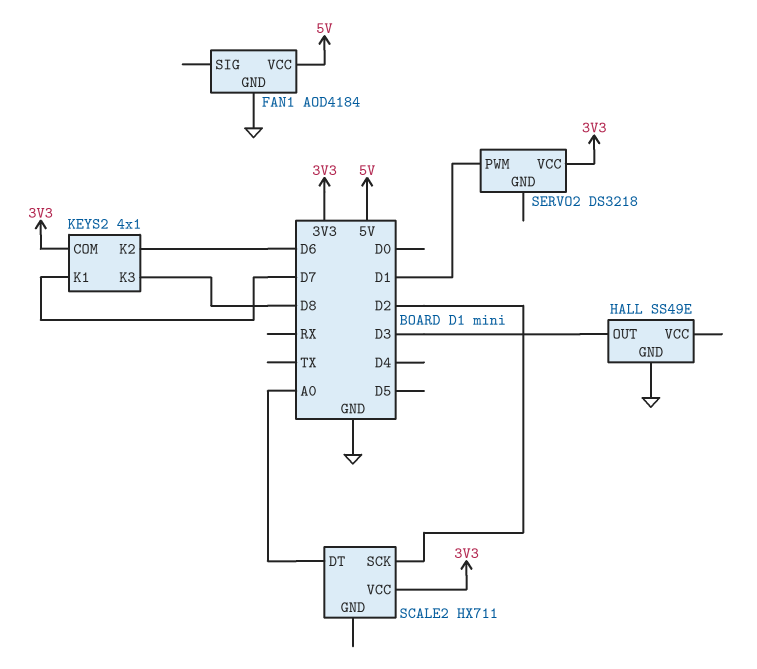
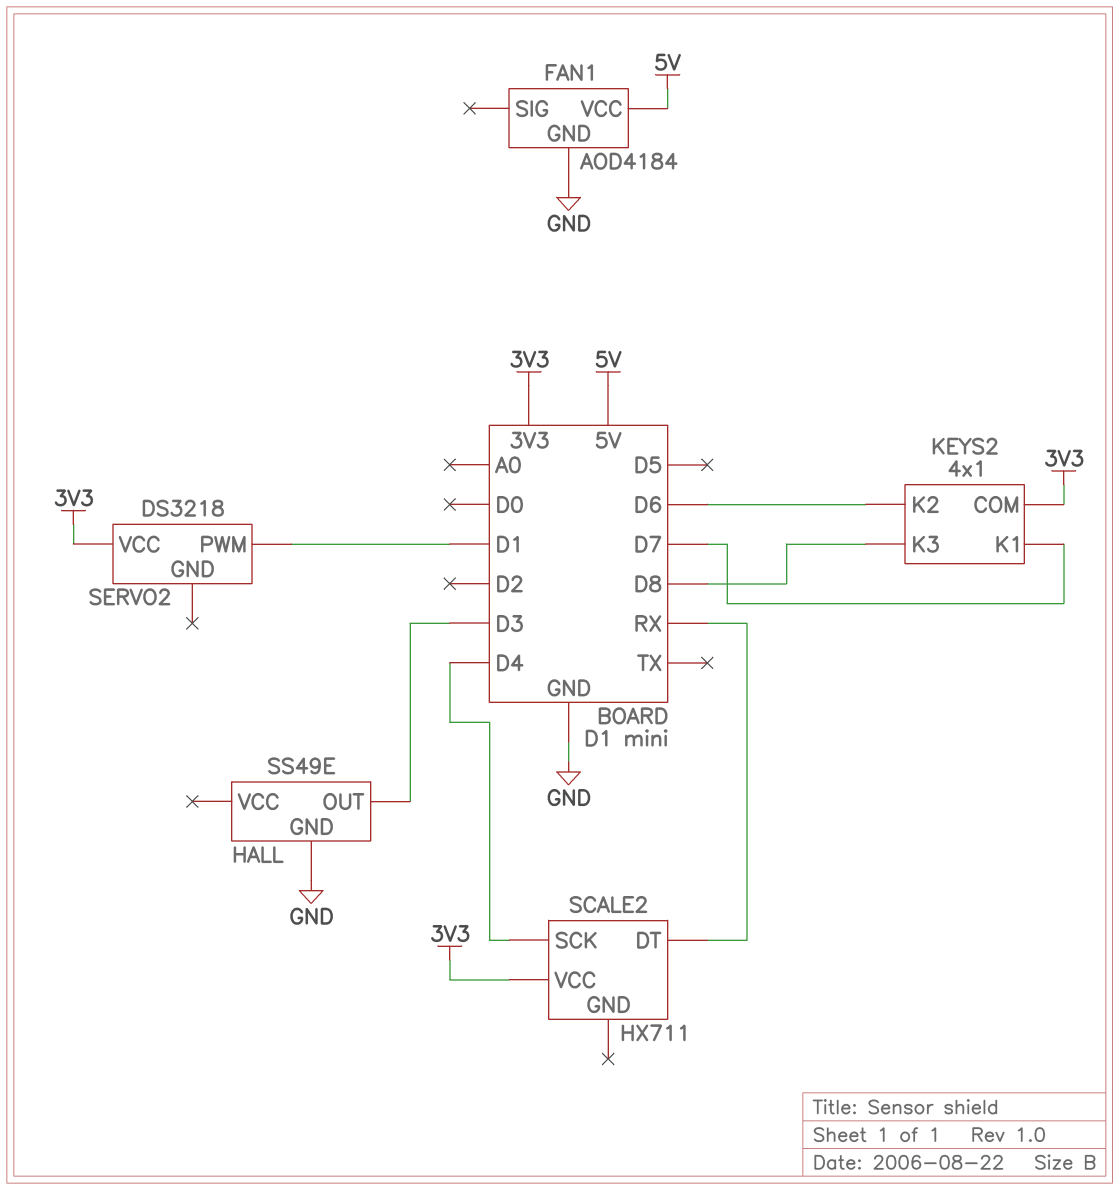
SCALE2 pin DT: A0 -> RX
SCALE2 pin SCK: D2 -> D4

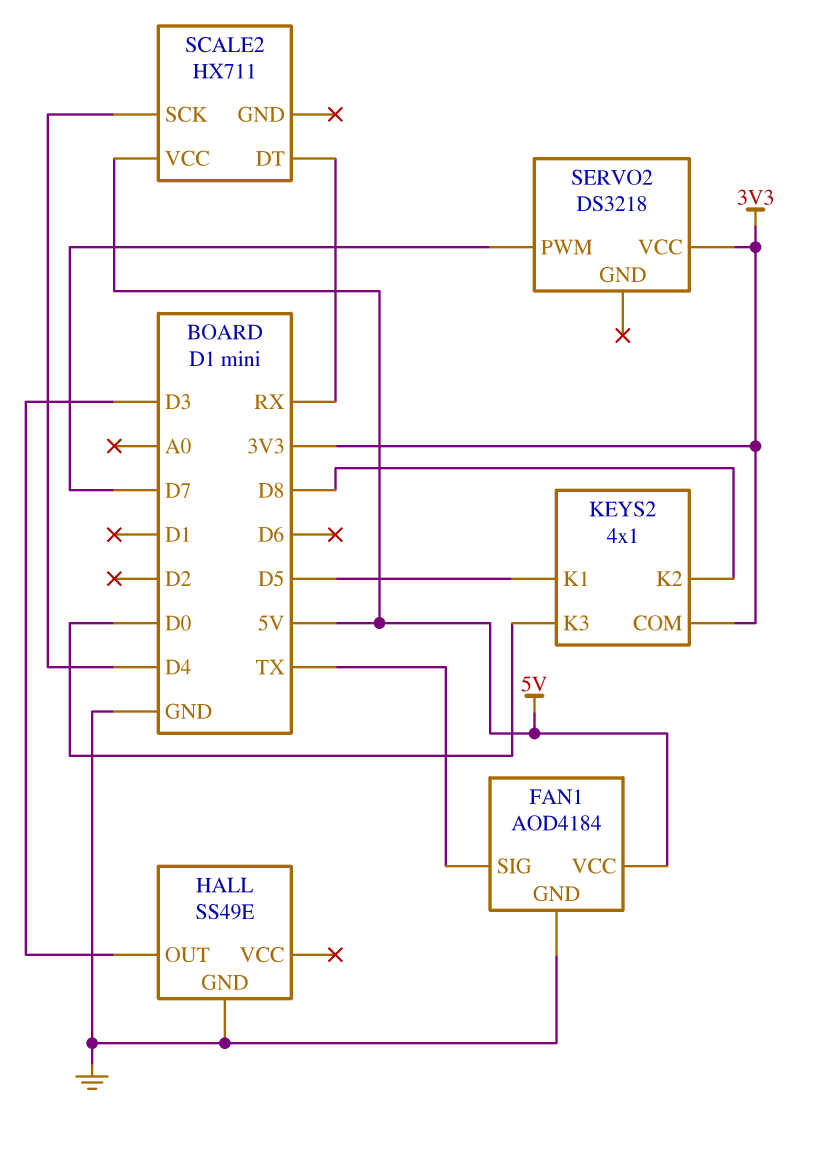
FAN1 pin SIG: none -> TX
KEYS2 pin K1: D7 -> D5
KEYS2 pin K2: D6 -> D8
KEYS2 pin K3: D8 -> D0
SCALE2 pin VCC: 3V3 -> 5V
SERVO2 pin PWM: D1 -> D7

